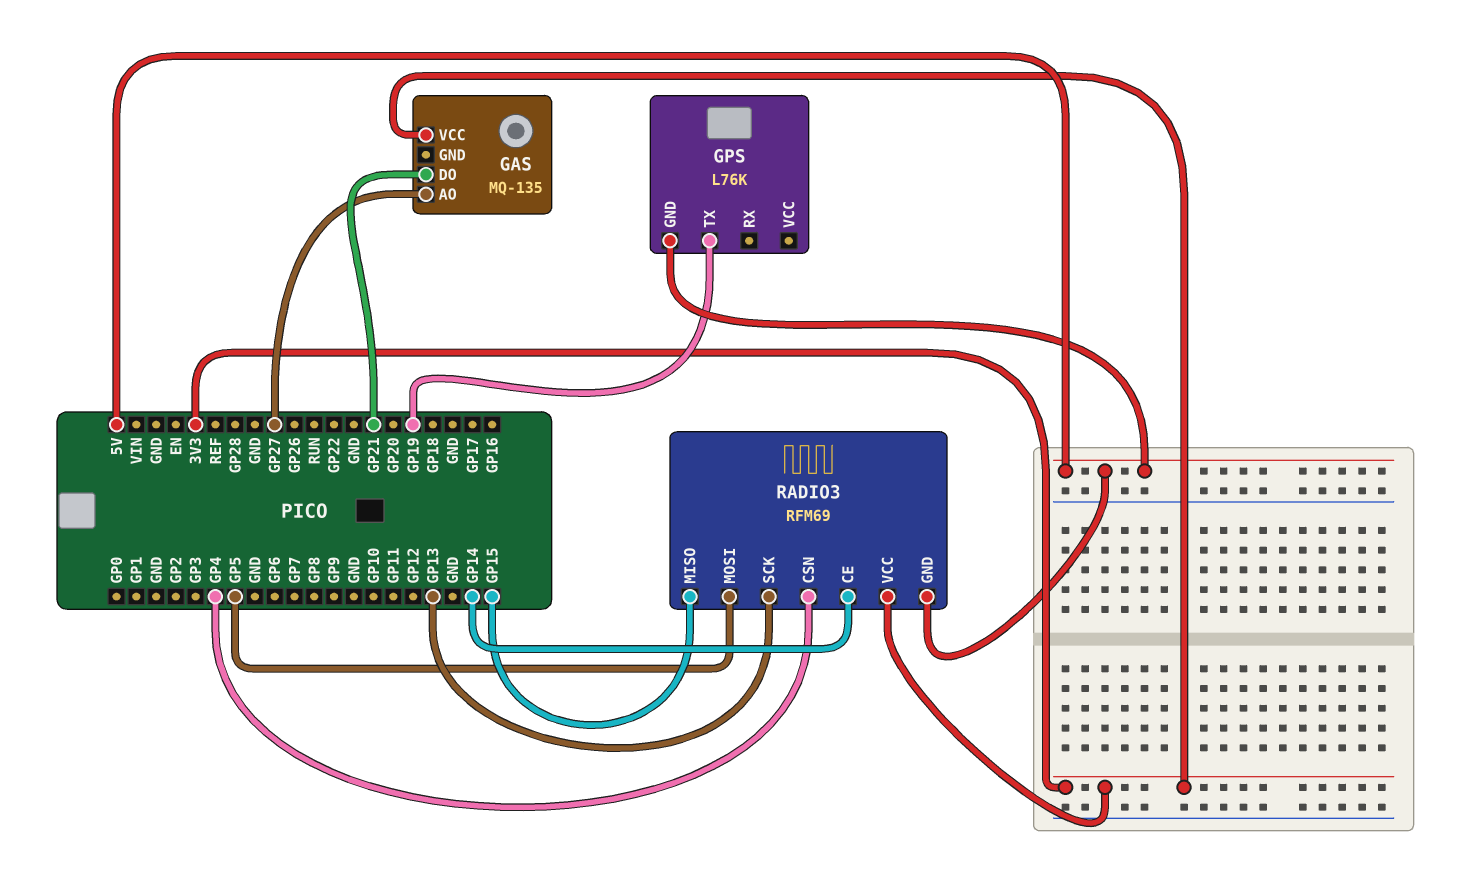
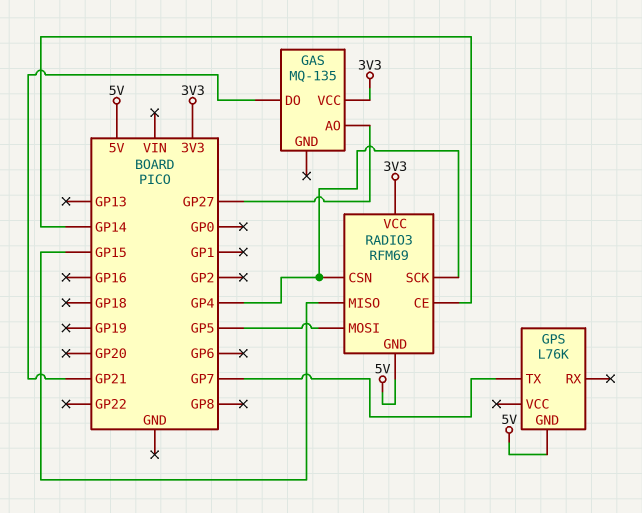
GPS pin TX: GP19 -> GP7
RADIO3 pin SCK: GP13 -> GP4

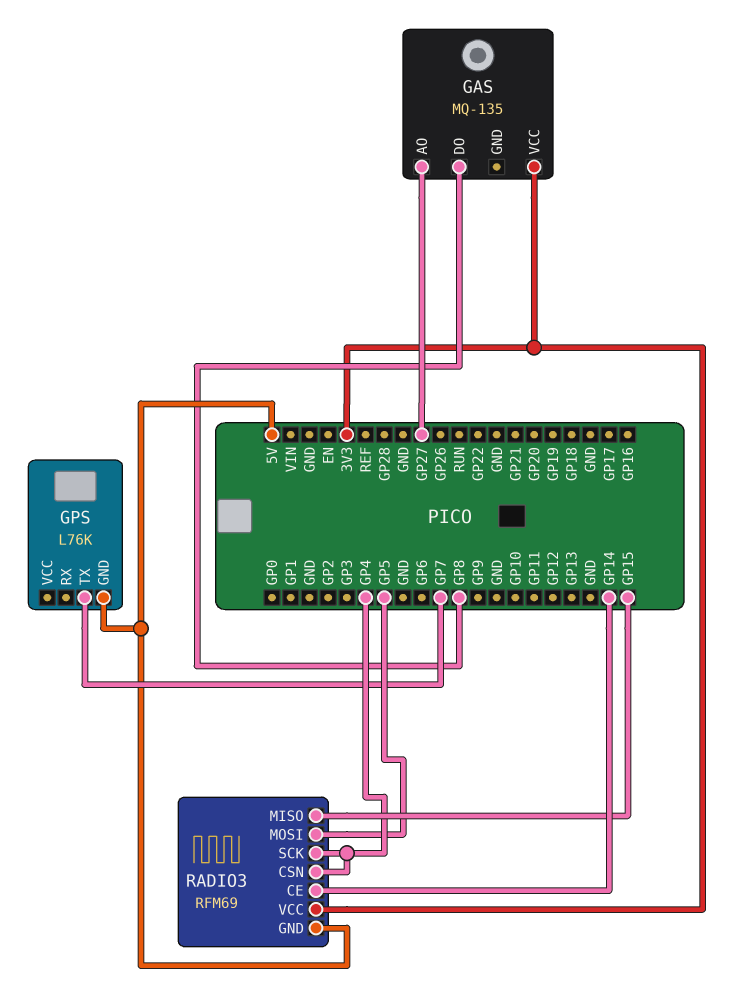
GAS pin DO: GP21 -> GP8

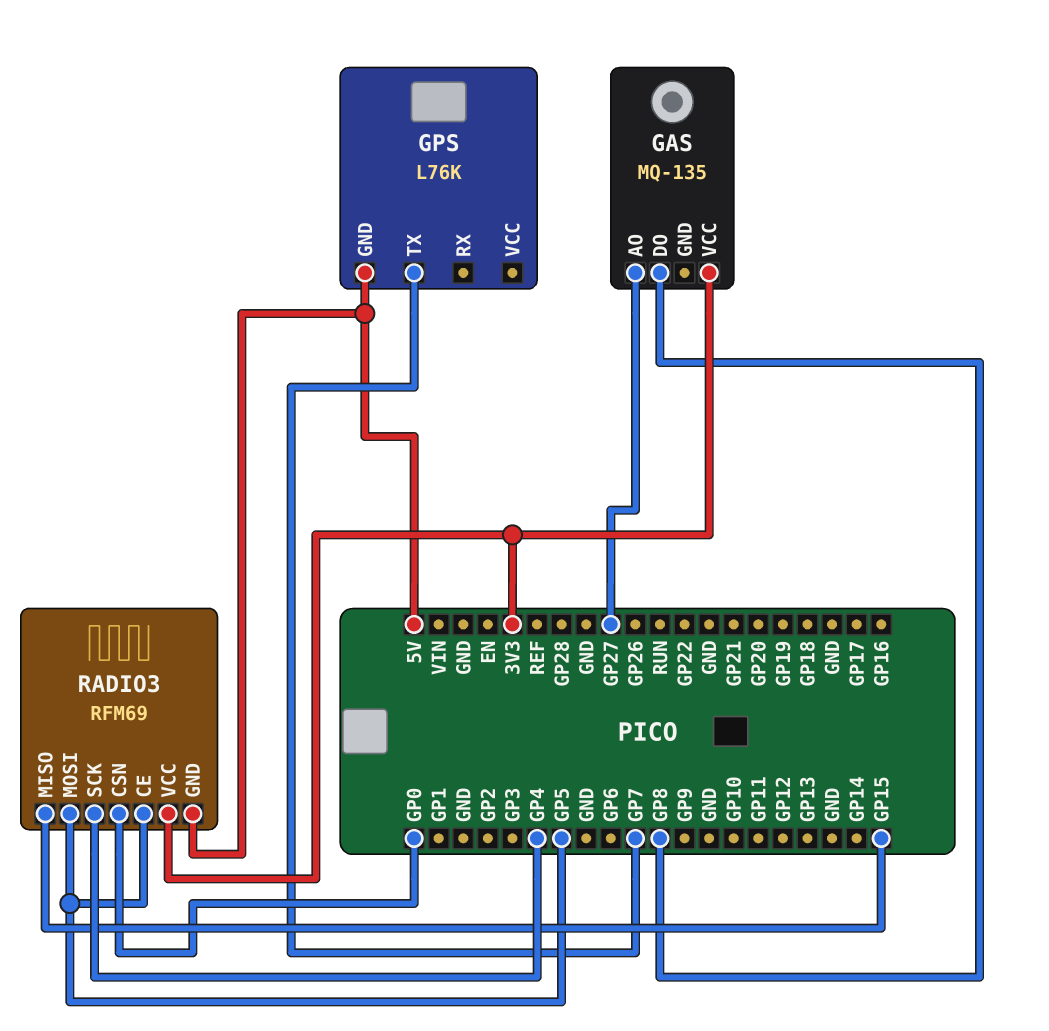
RADIO3 pin CE: GP14 -> GP5
RADIO3 pin CSN: GP4 -> GP0

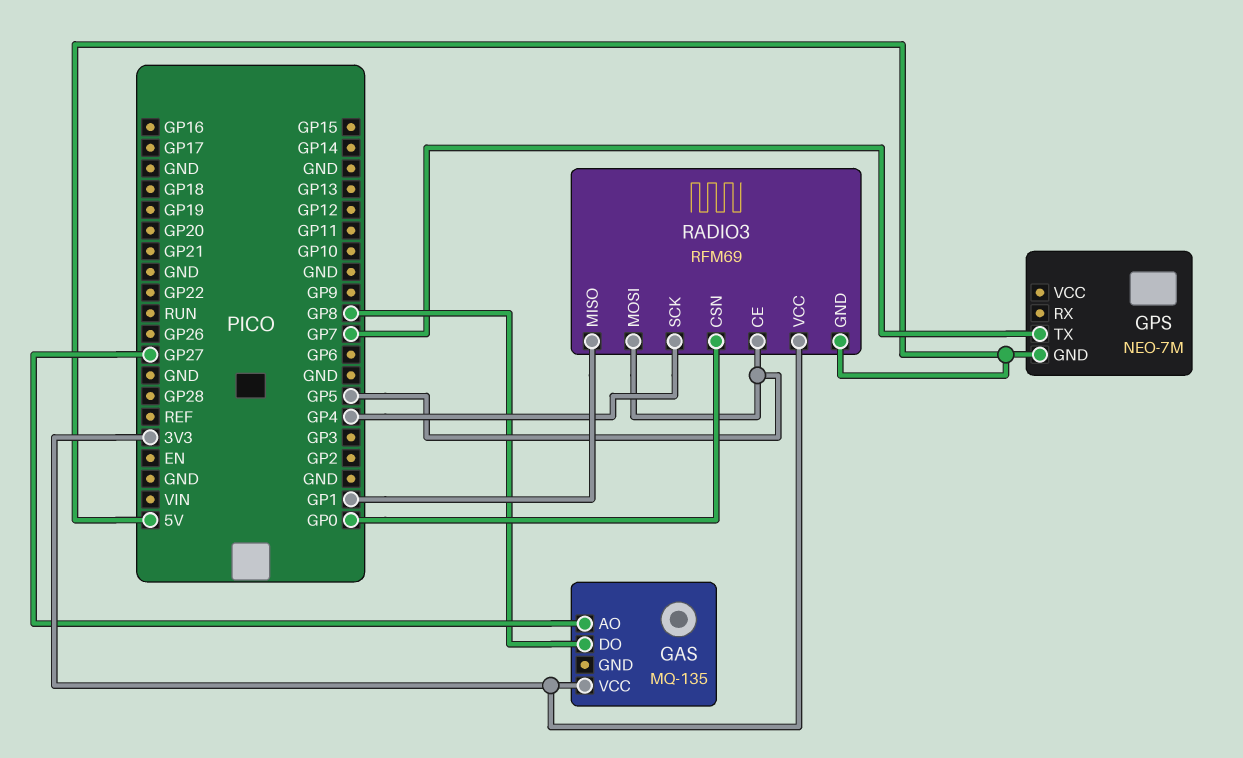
GPS: L76K -> NEO-7M
RADIO3 pin MISO: GP15 -> GP1

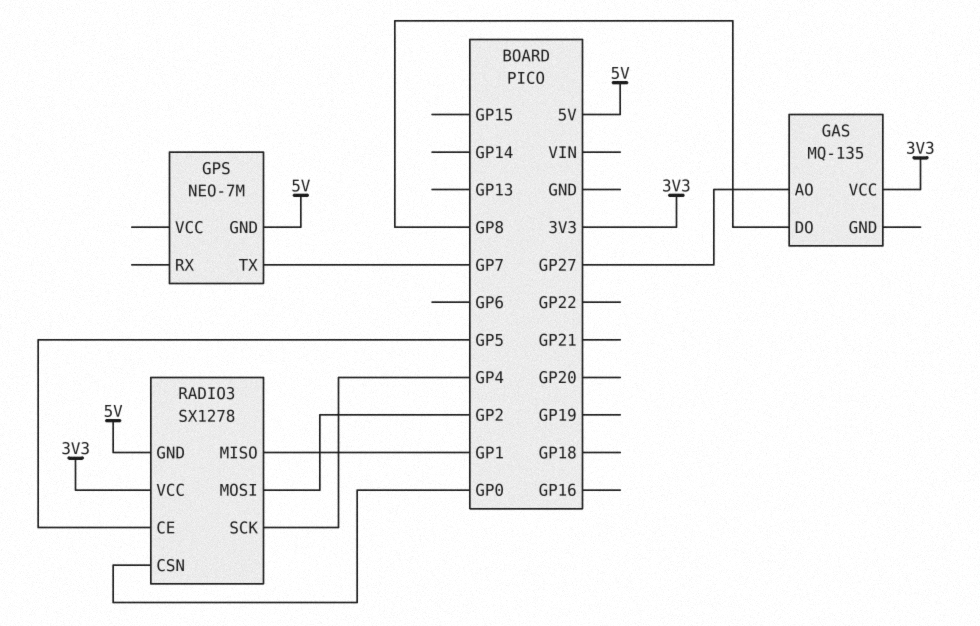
RADIO3: RFM69 -> SX1278
RADIO3 pin MOSI: GP5 -> GP2

